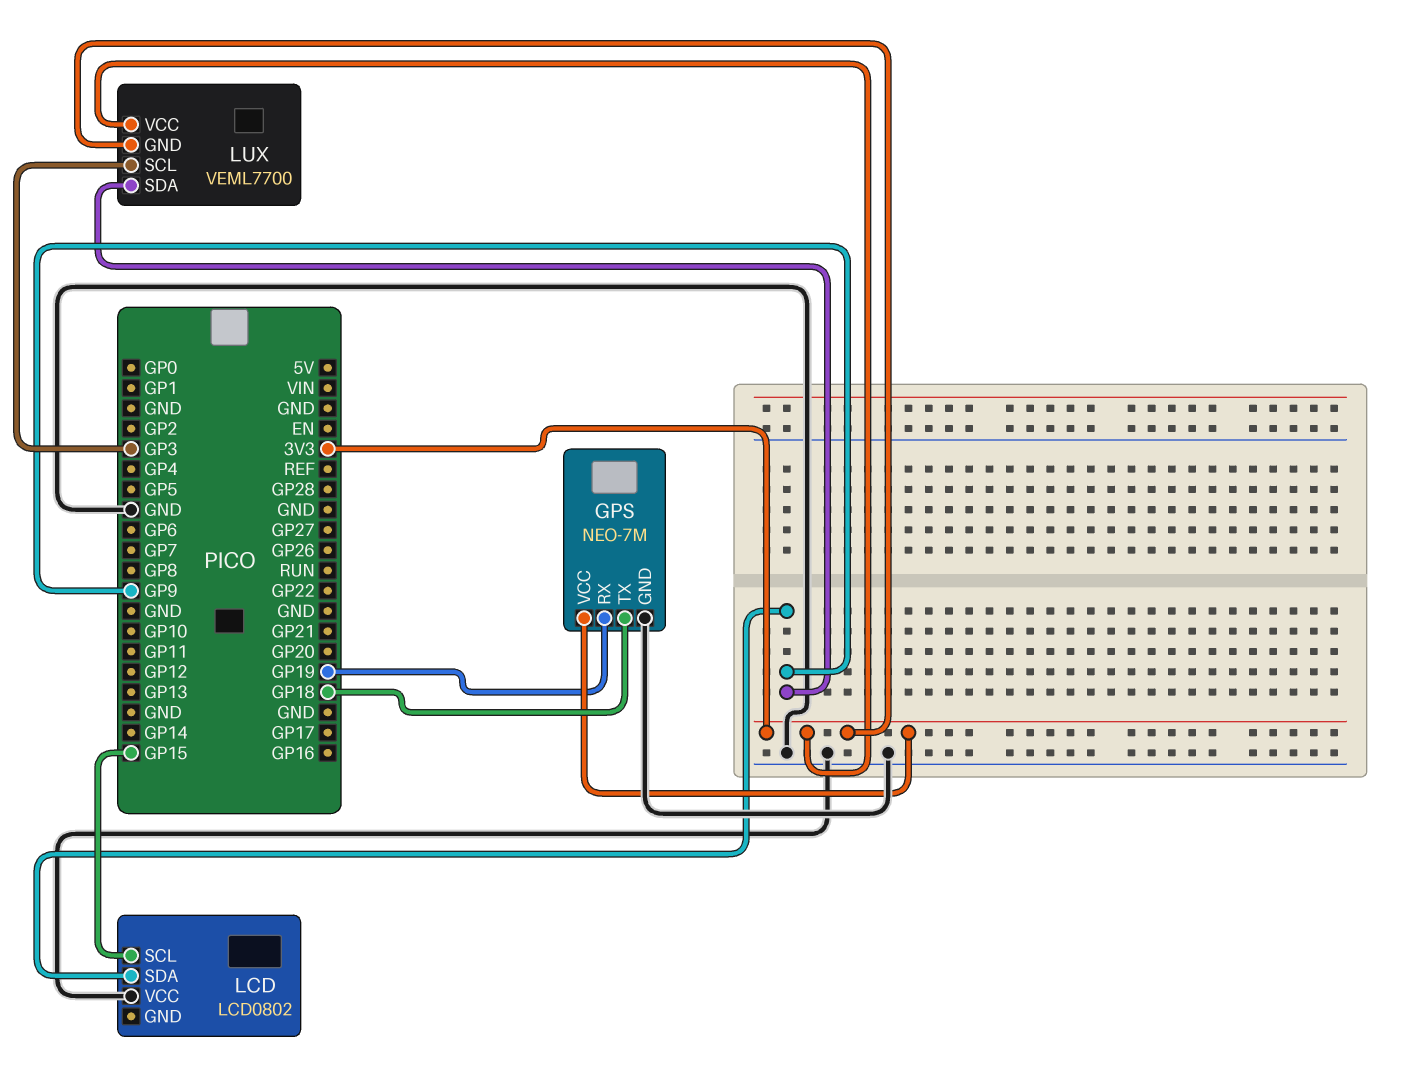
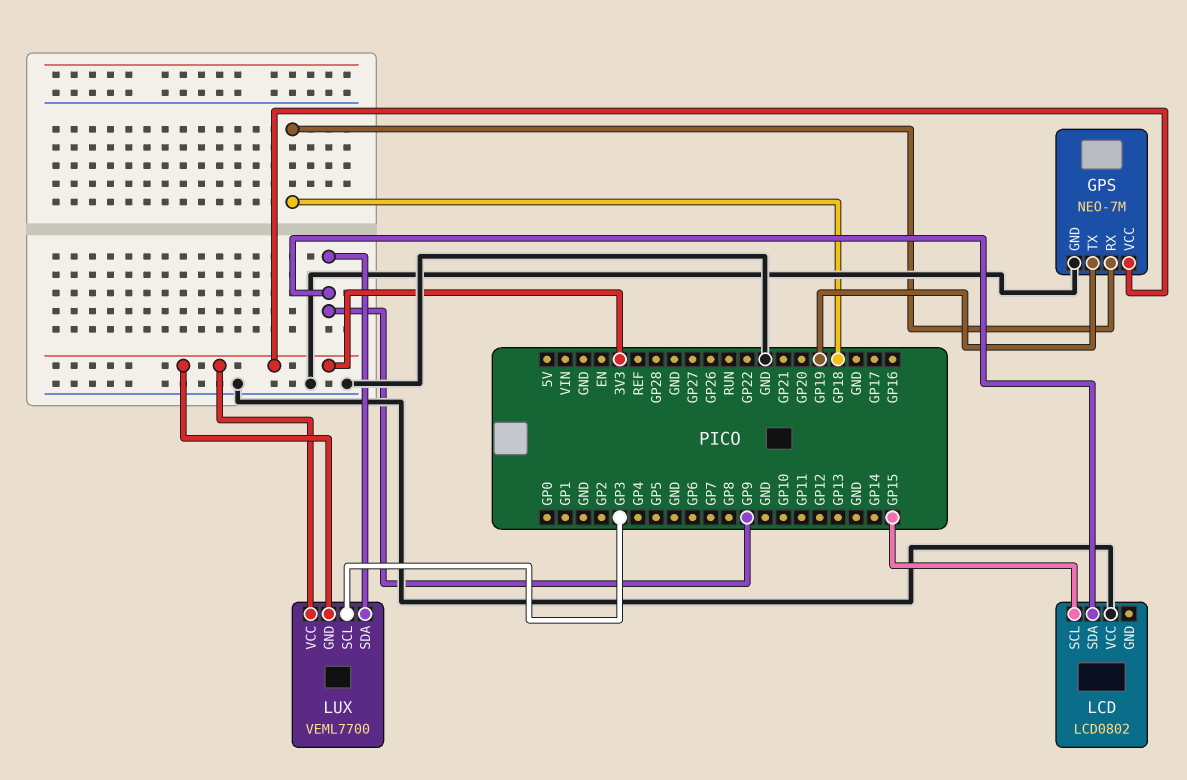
GPS pin RX: GP19 -> GP18
GPS pin TX: GP18 -> GP19

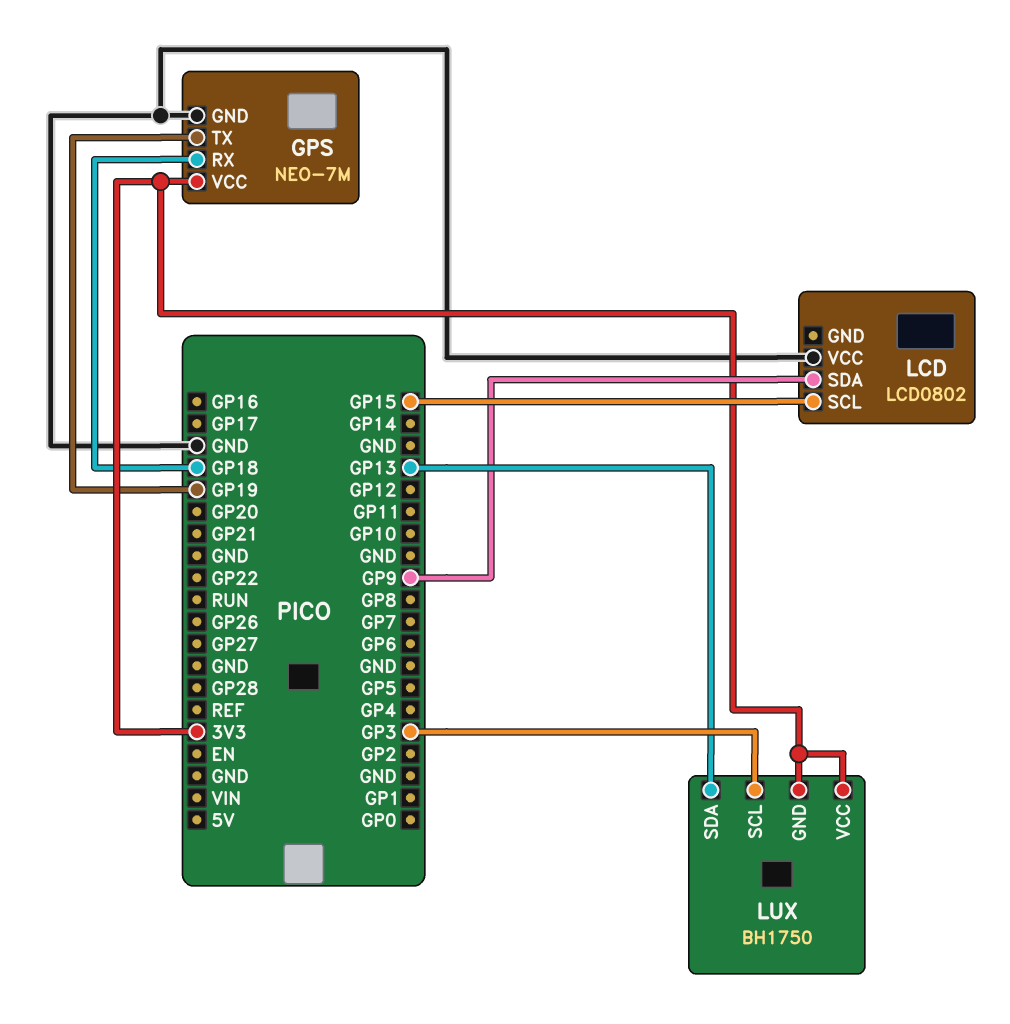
LUX: VEML7700 -> BH1750
LUX pin SDA: GP9 -> GP13

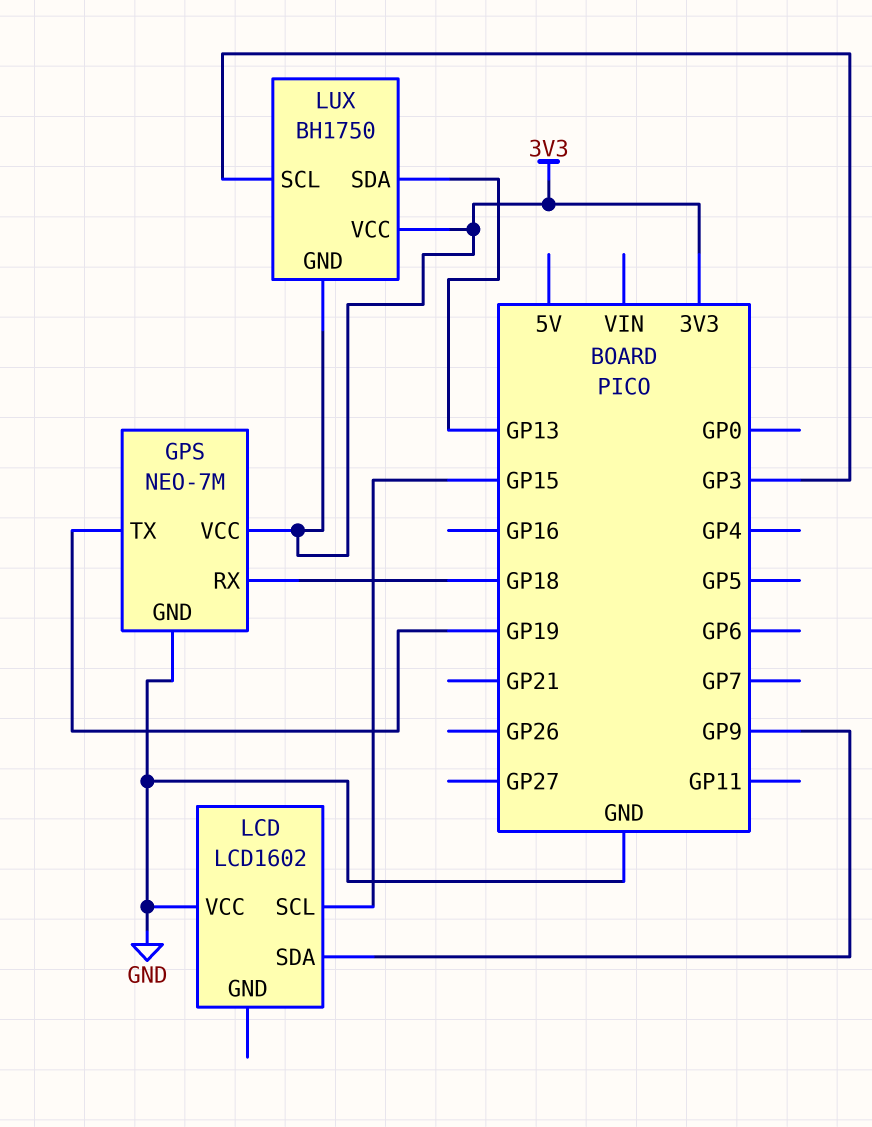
LCD: LCD0802 -> LCD1602

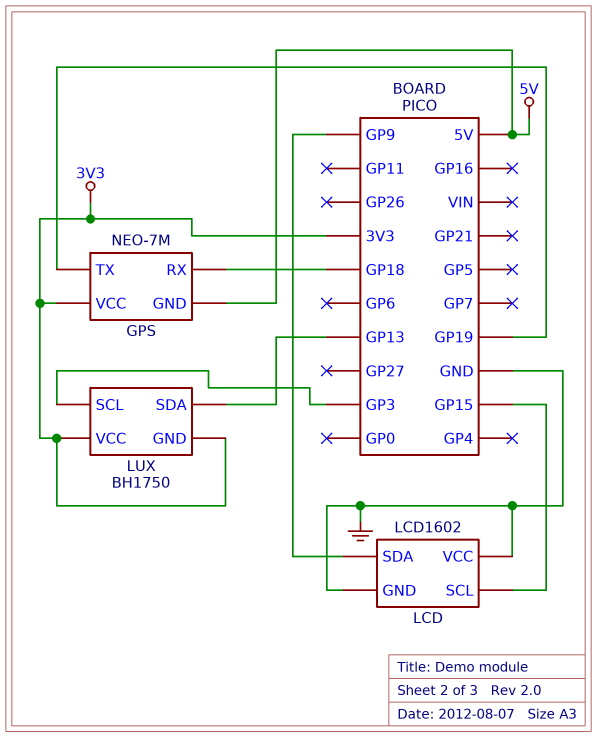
GPS pin GND: GND -> 5V
LCD pin GND: none -> GND

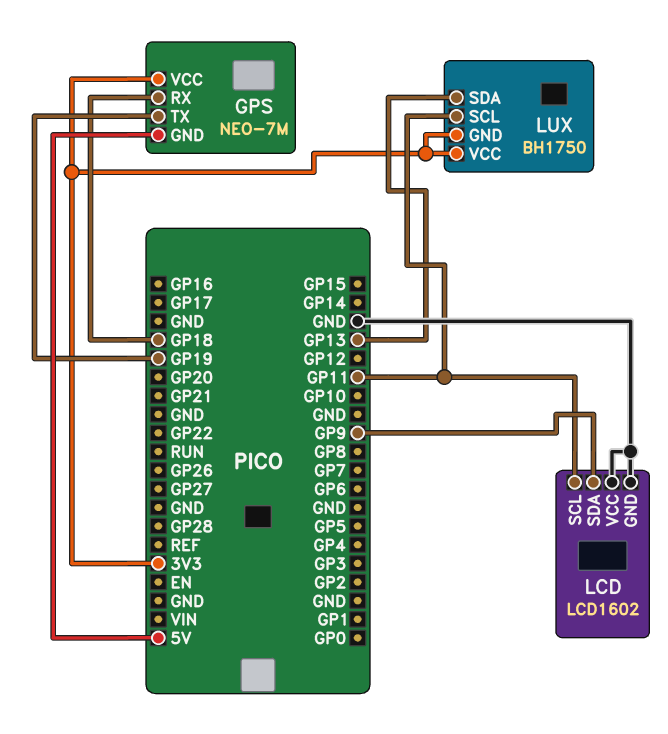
LCD pin SCL: GP15 -> GP11
LUX pin SCL: GP3 -> GP11

